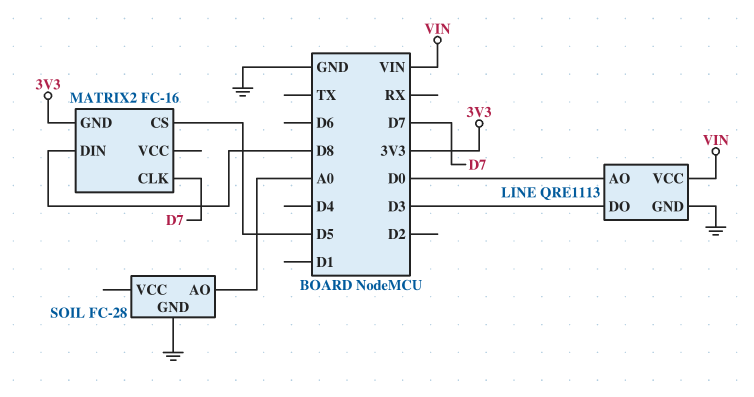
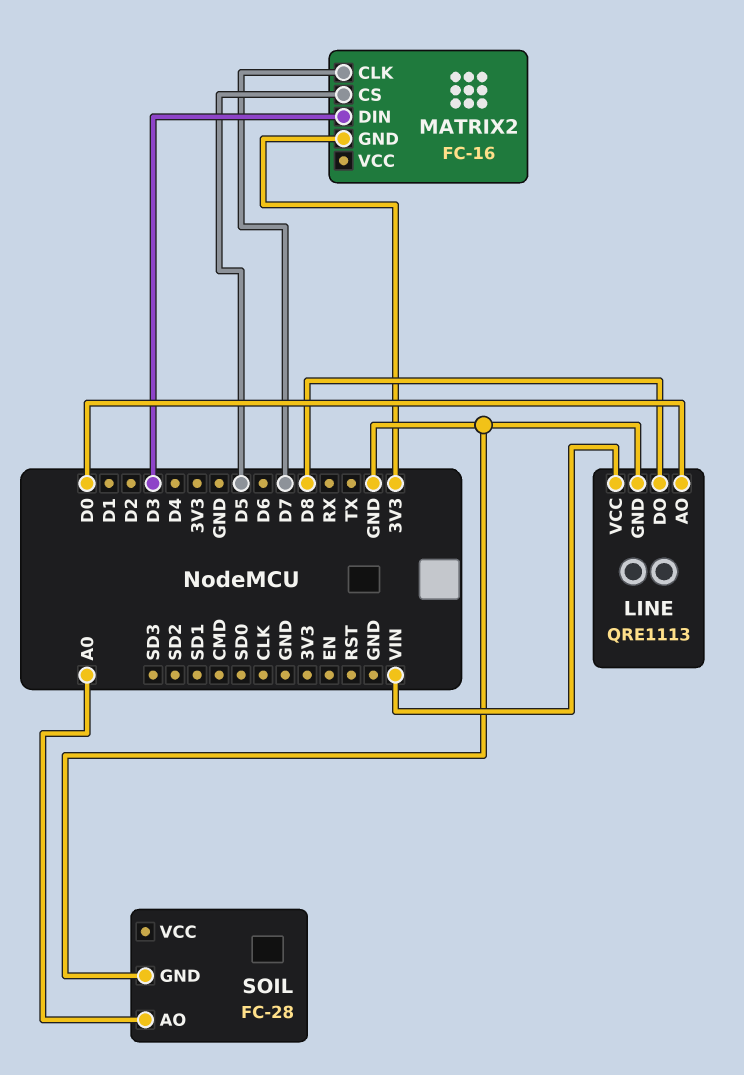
LINE pin DO: D3 -> D8
MATRIX2 pin DIN: D8 -> D3

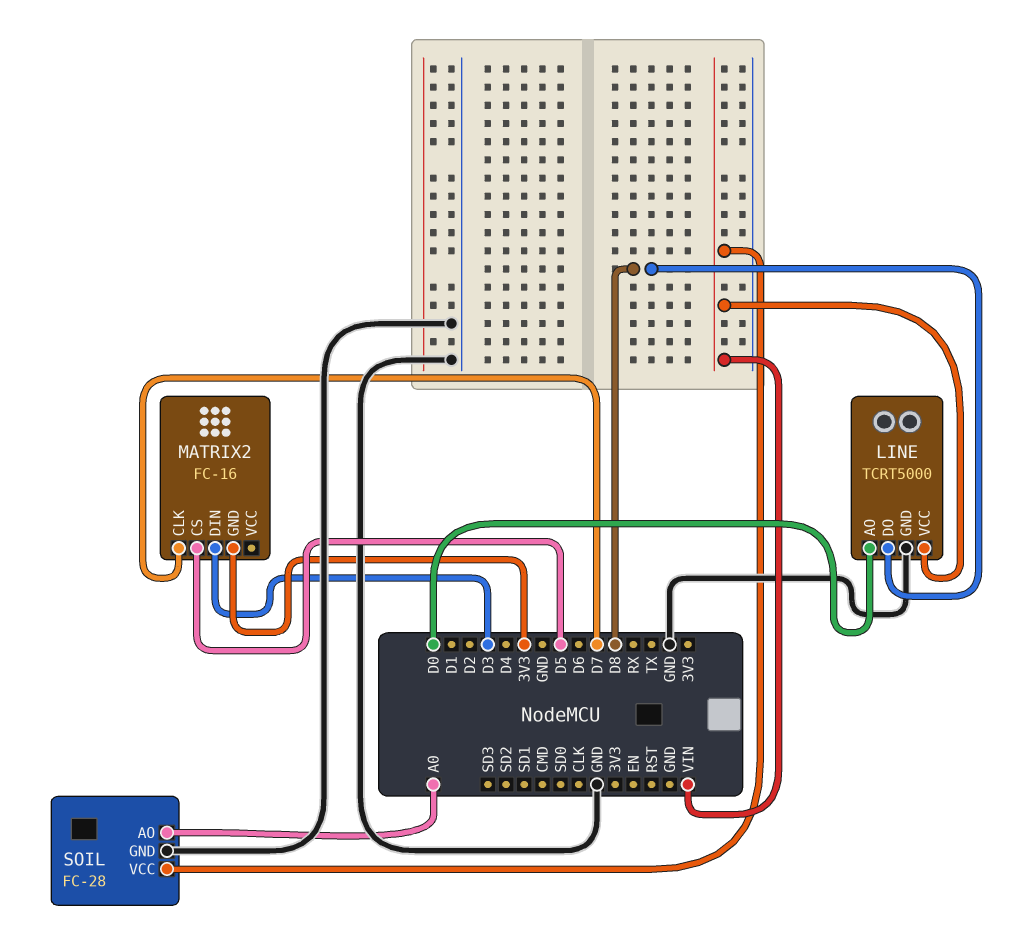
LINE: QRE1113 -> TCRT5000
SOIL pin VCC: none -> VIN

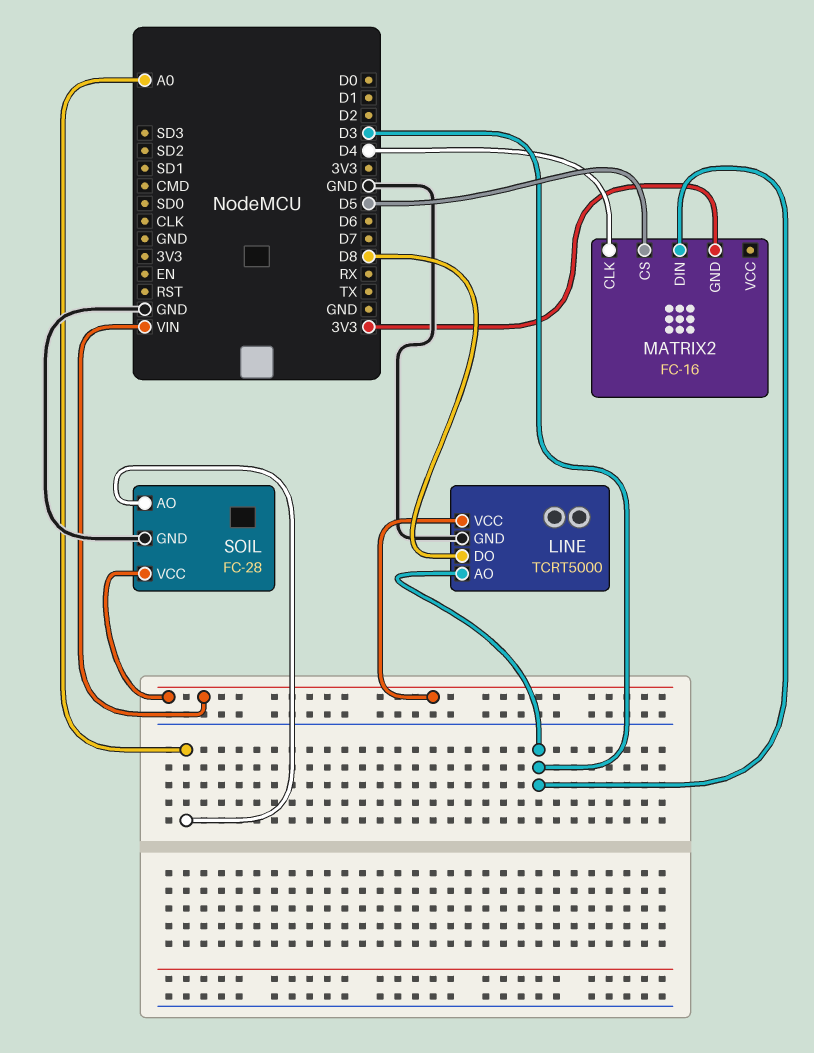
LINE pin AO: D0 -> D3
MATRIX2 pin CLK: D7 -> D4

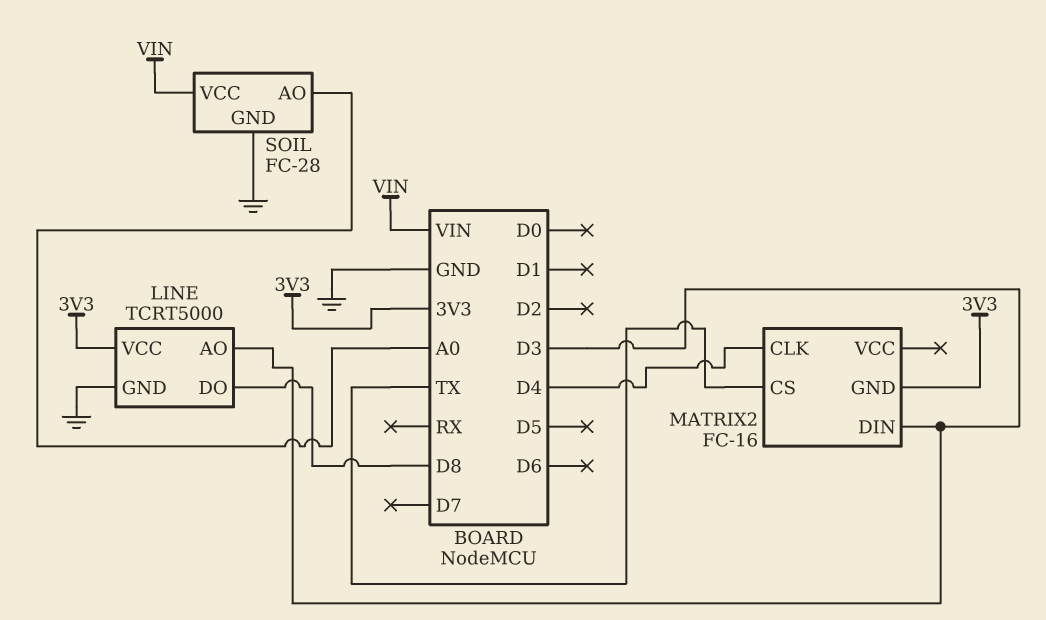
LINE pin VCC: VIN -> 3V3
MATRIX2 pin CS: D5 -> TX

